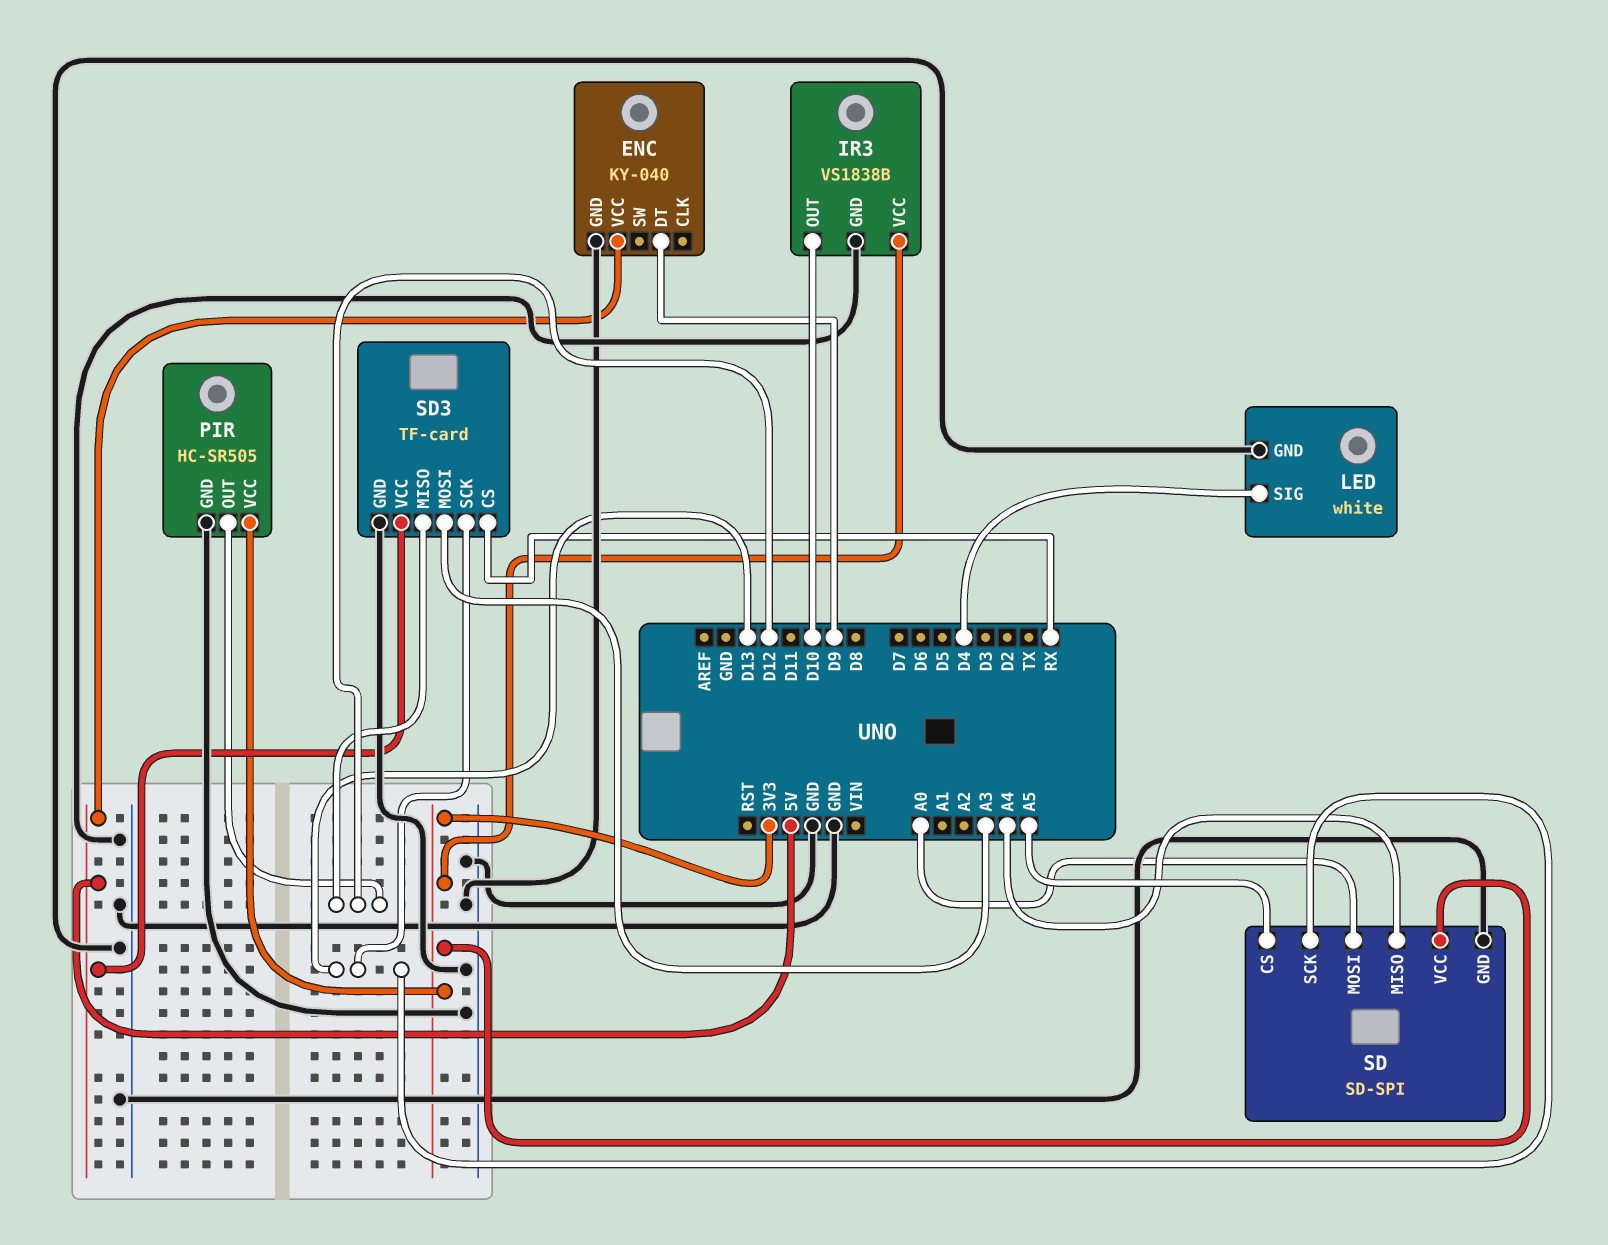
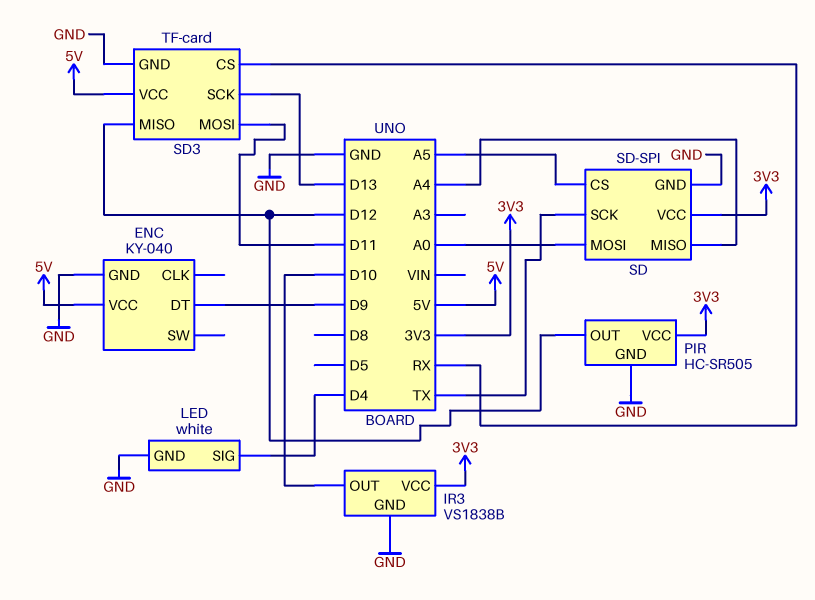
SD pin SCK: D13 -> TX
SD3 pin MOSI: A3 -> D11

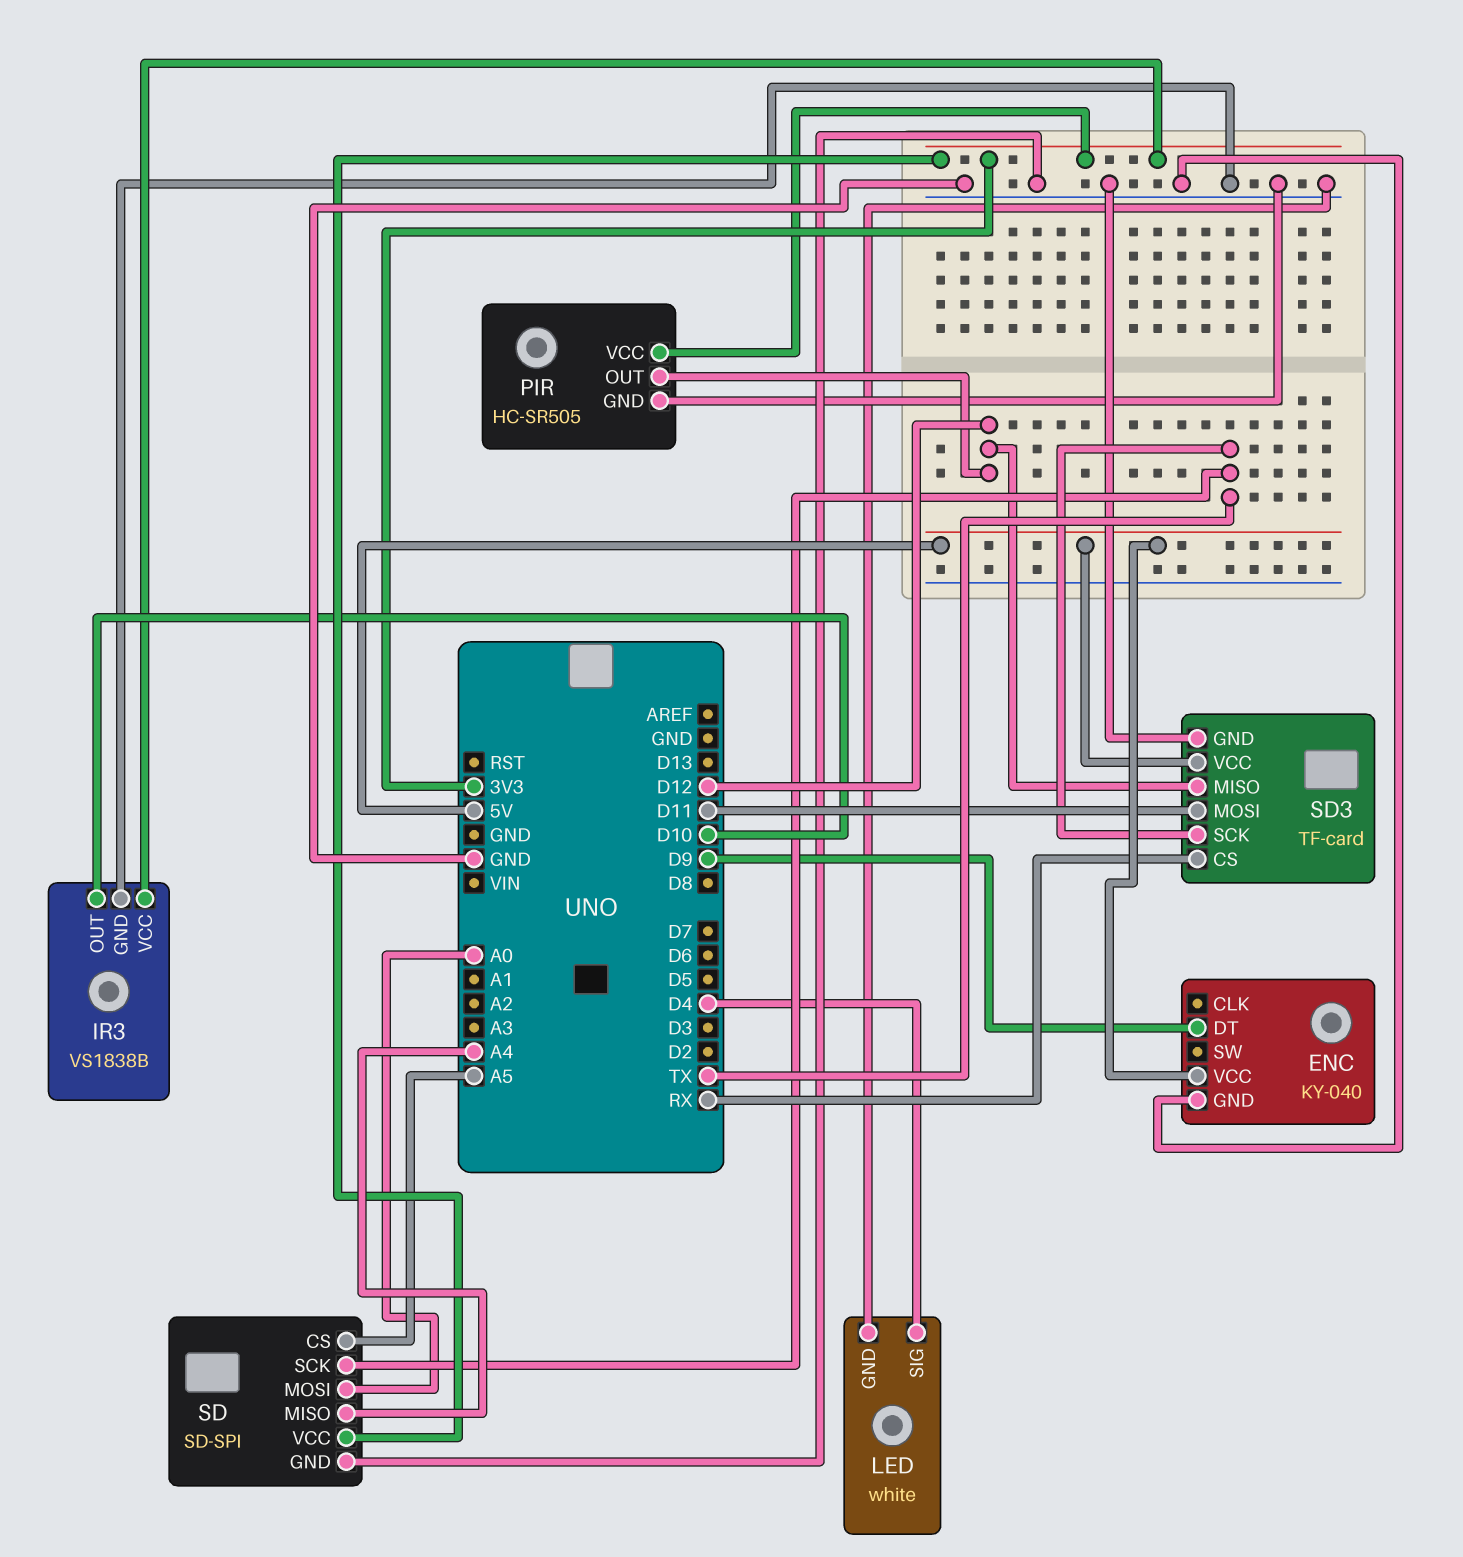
SD3 pin SCK: D13 -> TX

